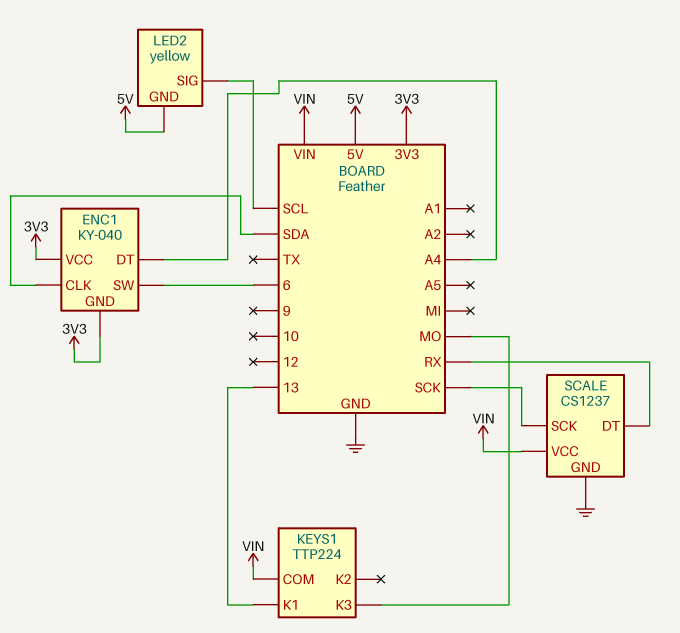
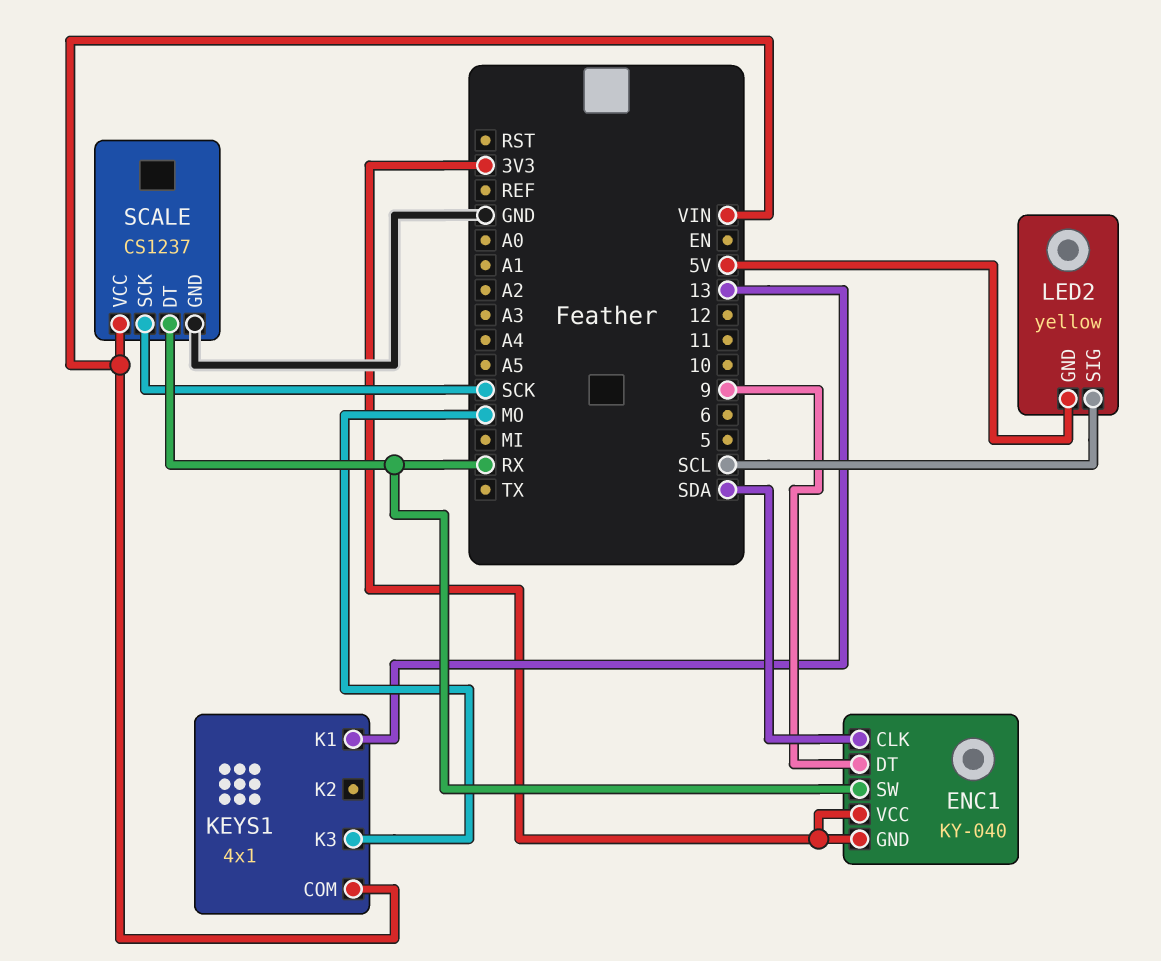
ENC1 pin DT: A4 -> 9
ENC1 pin SW: 6 -> RX
KEYS1: TTP224 -> 4x1

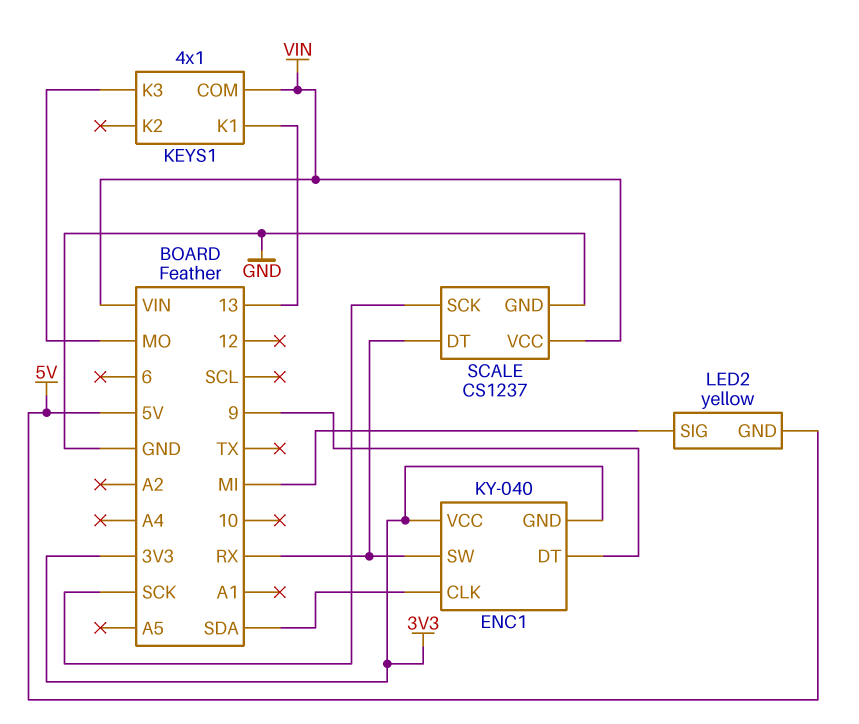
LED2 pin SIG: SCL -> MI

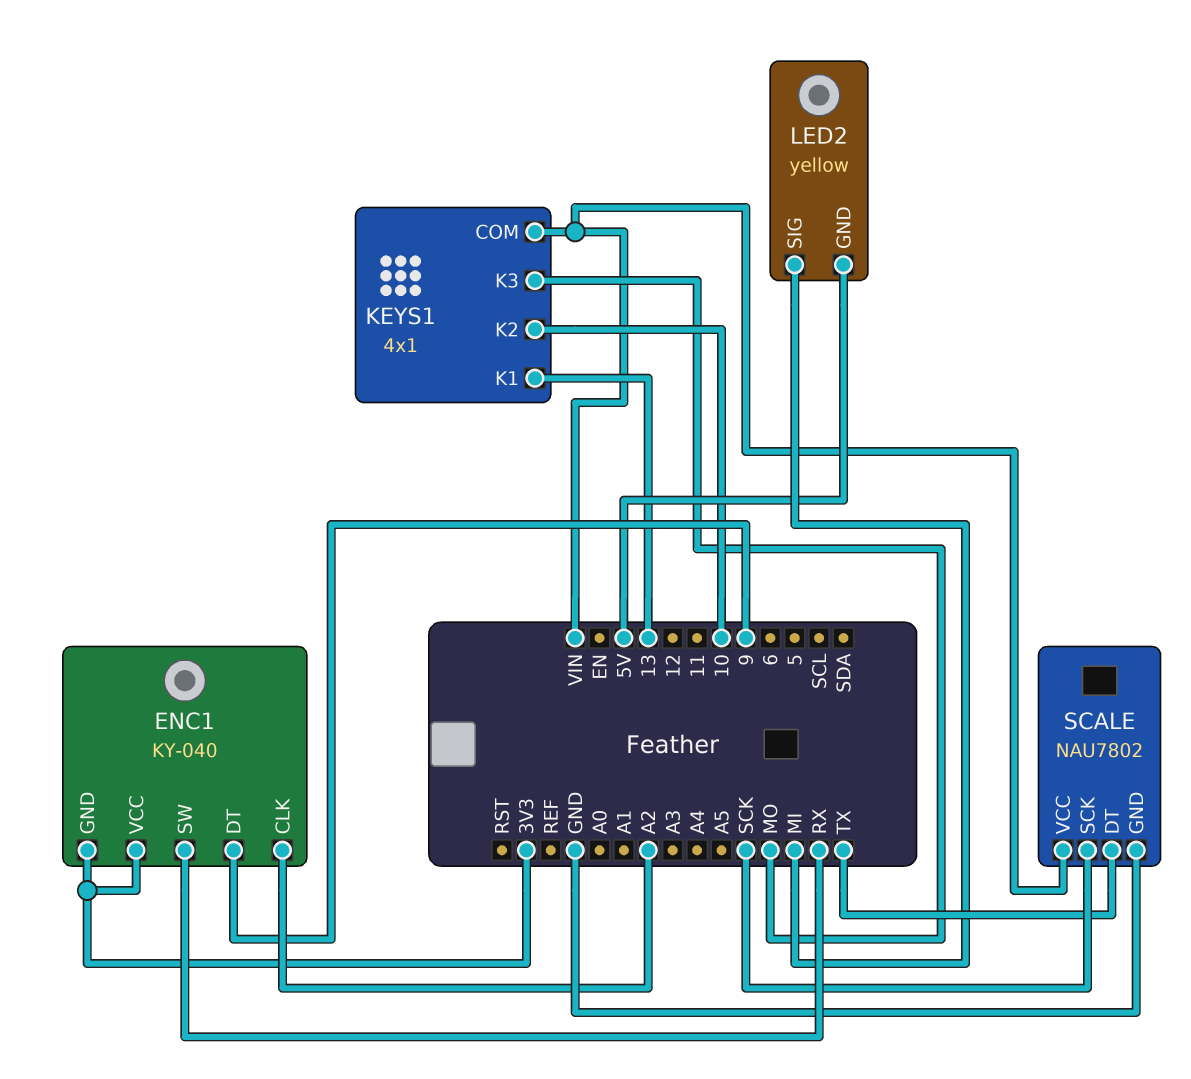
ENC1 pin CLK: SDA -> A2
KEYS1 pin K2: none -> 10
SCALE: CS1237 -> NAU7802
SCALE pin DT: RX -> TX

